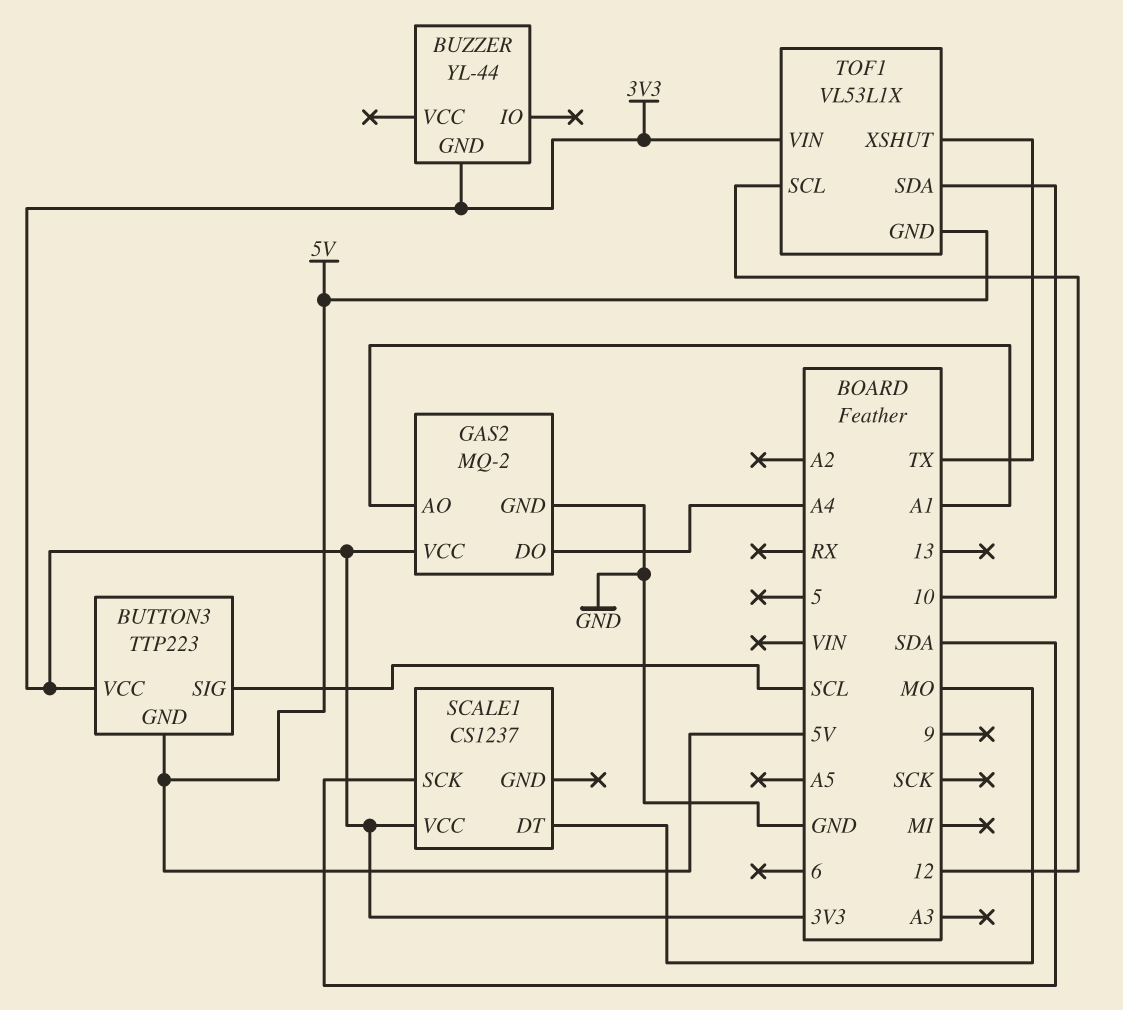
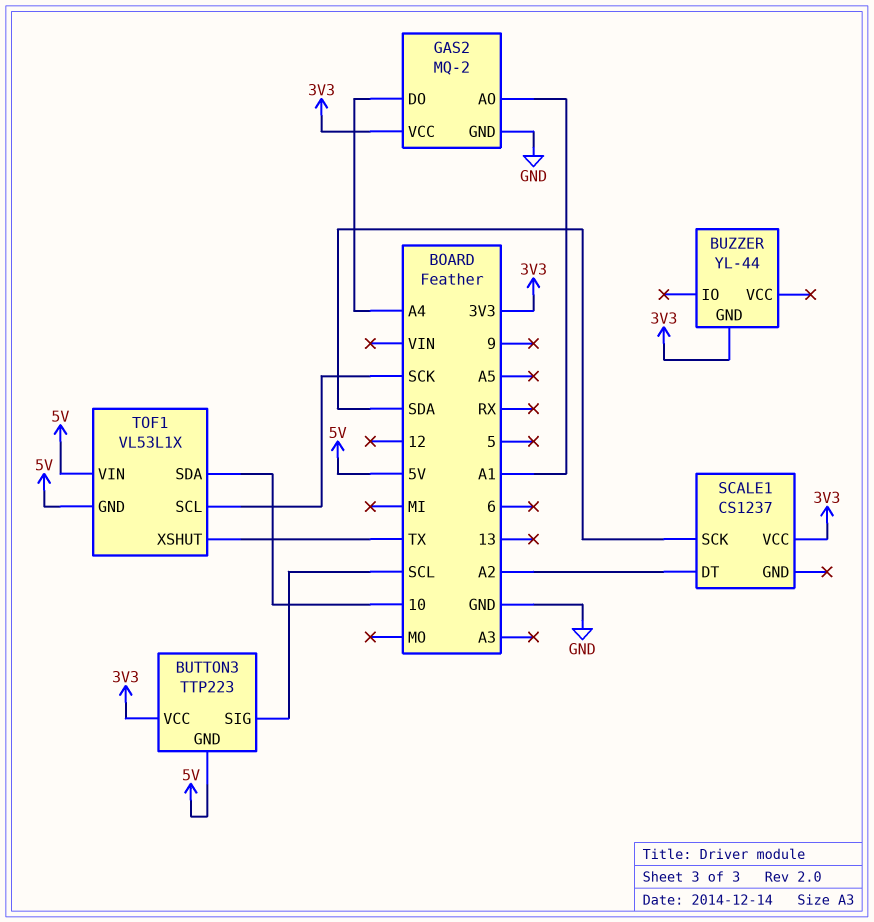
SCALE1 pin DT: MO -> A2
TOF1 pin SCL: 12 -> SCK
TOF1 pin VIN: 3V3 -> 5V

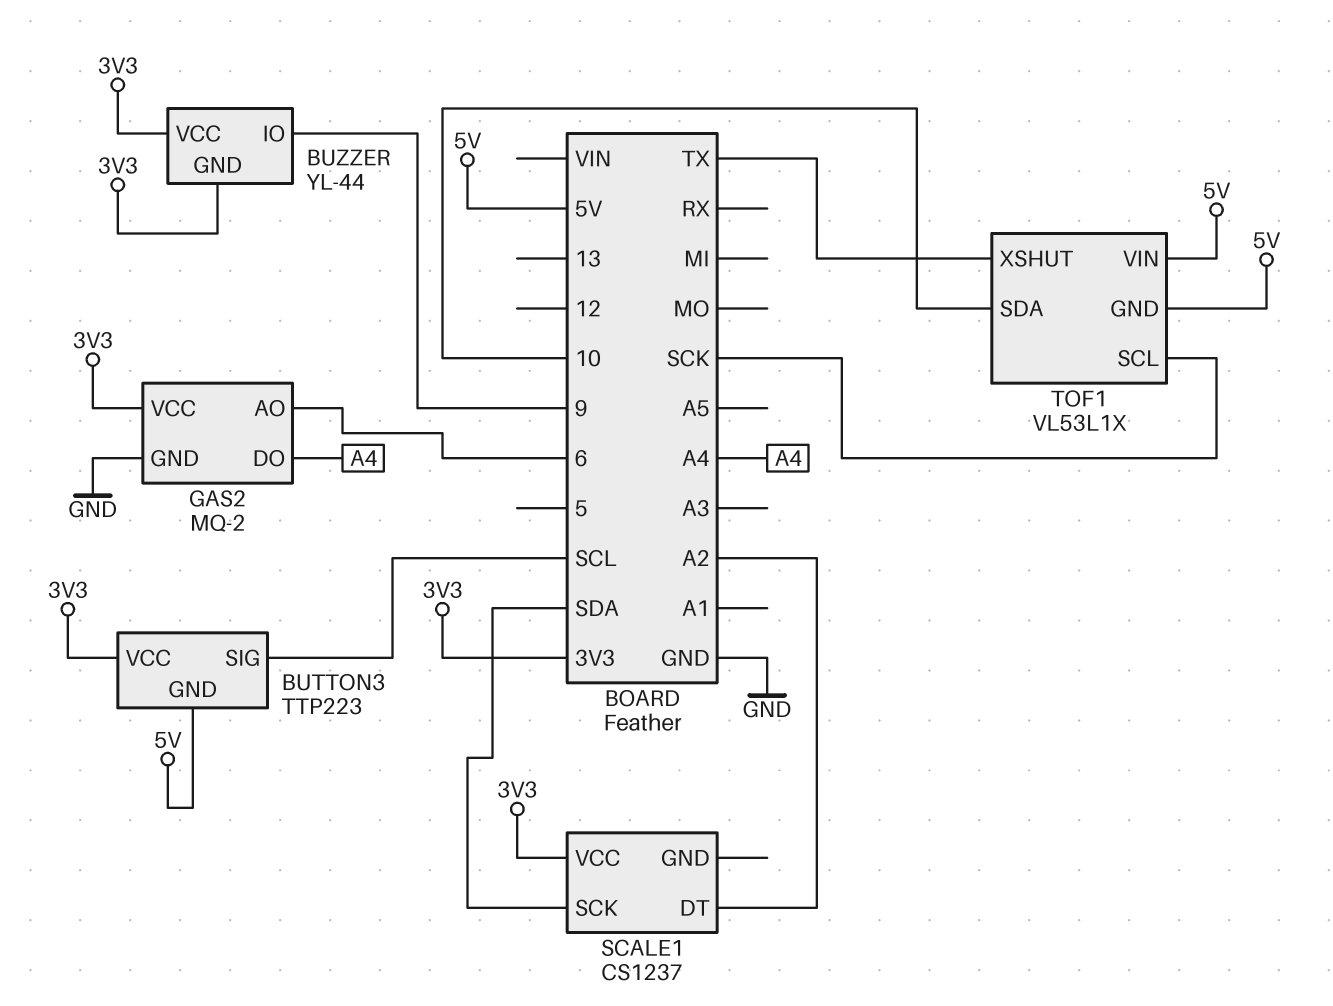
BUZZER pin IO: none -> 9
BUZZER pin VCC: none -> 3V3
GAS2 pin AO: A1 -> 6

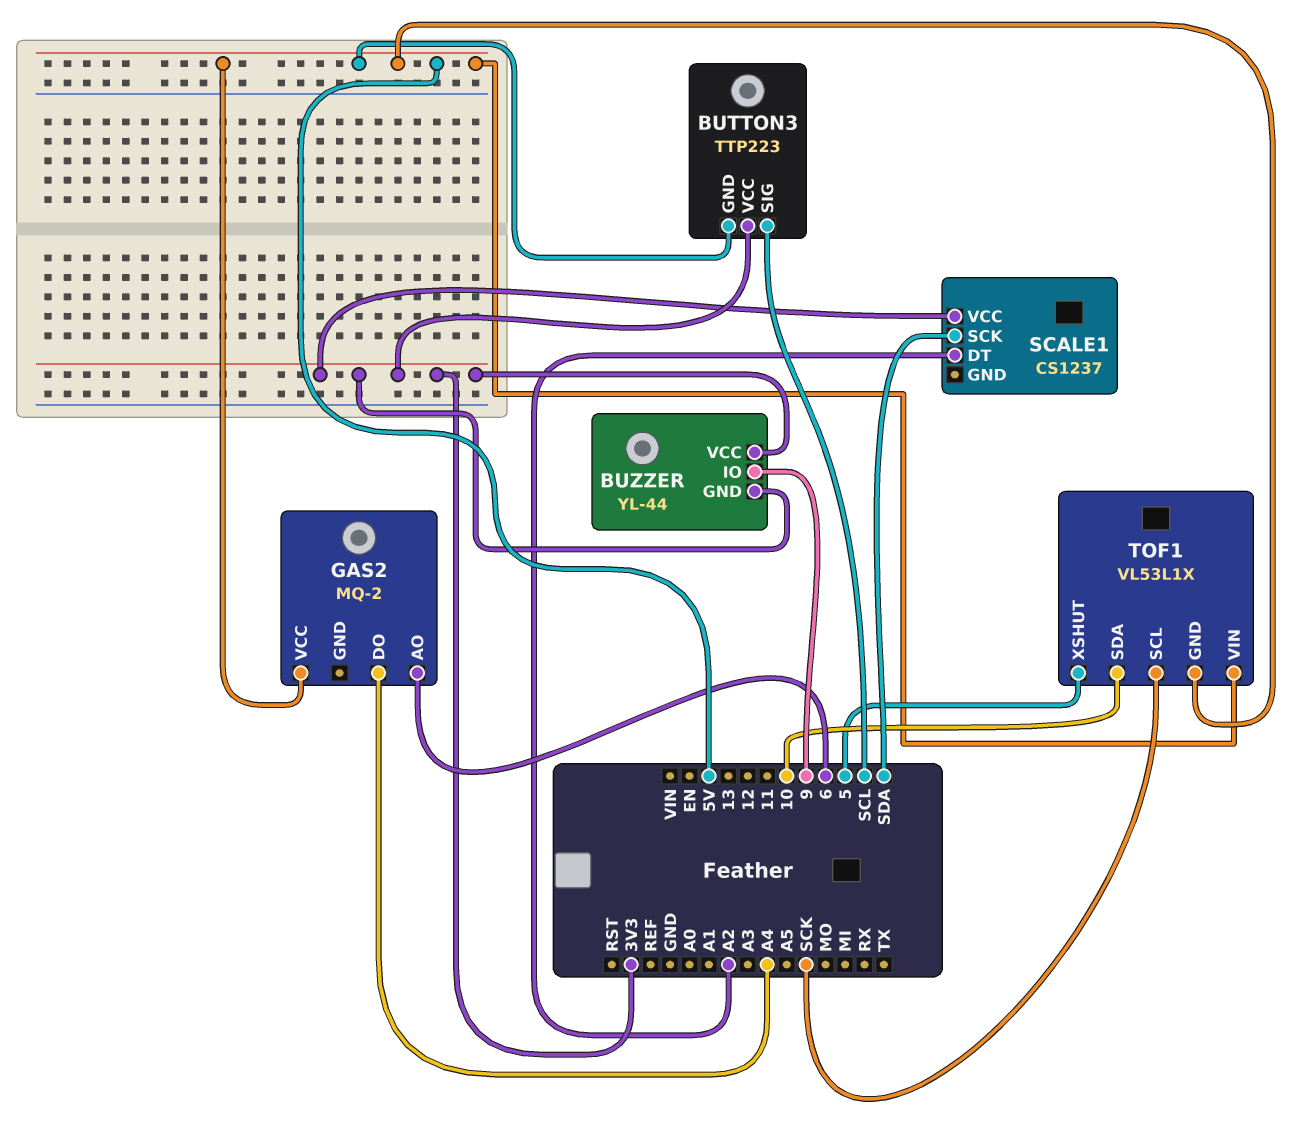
GAS2 pin GND: GND -> none
GAS2 pin VCC: 3V3 -> 5V
TOF1 pin XSHUT: TX -> 5

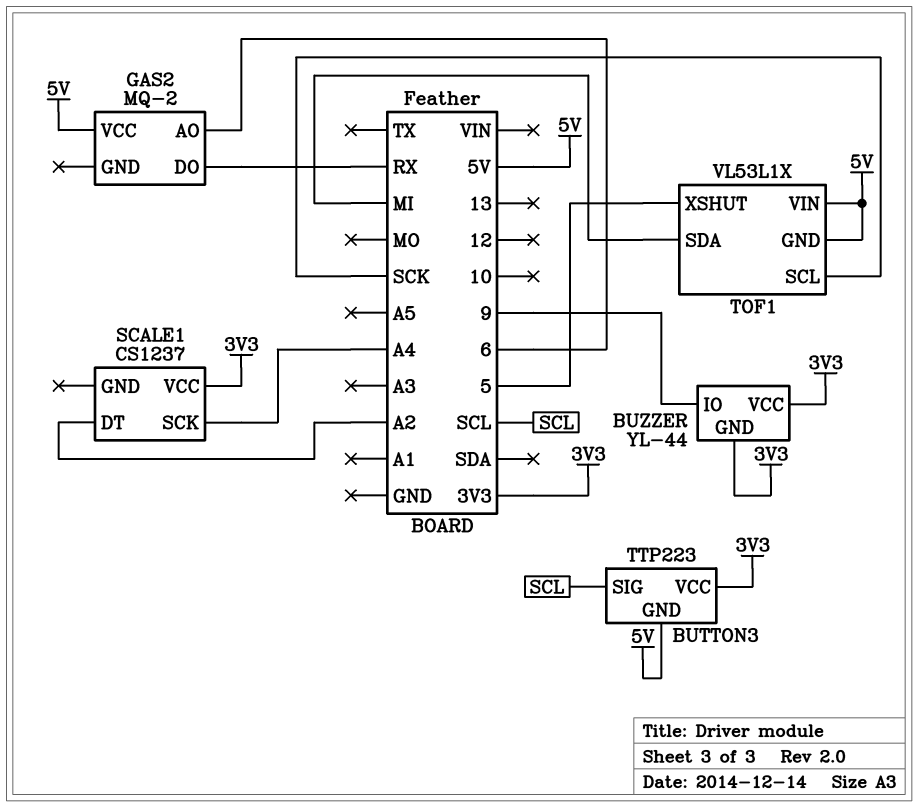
GAS2 pin DO: A4 -> RX
SCALE1 pin SCK: SDA -> A4
TOF1 pin SDA: 10 -> MI

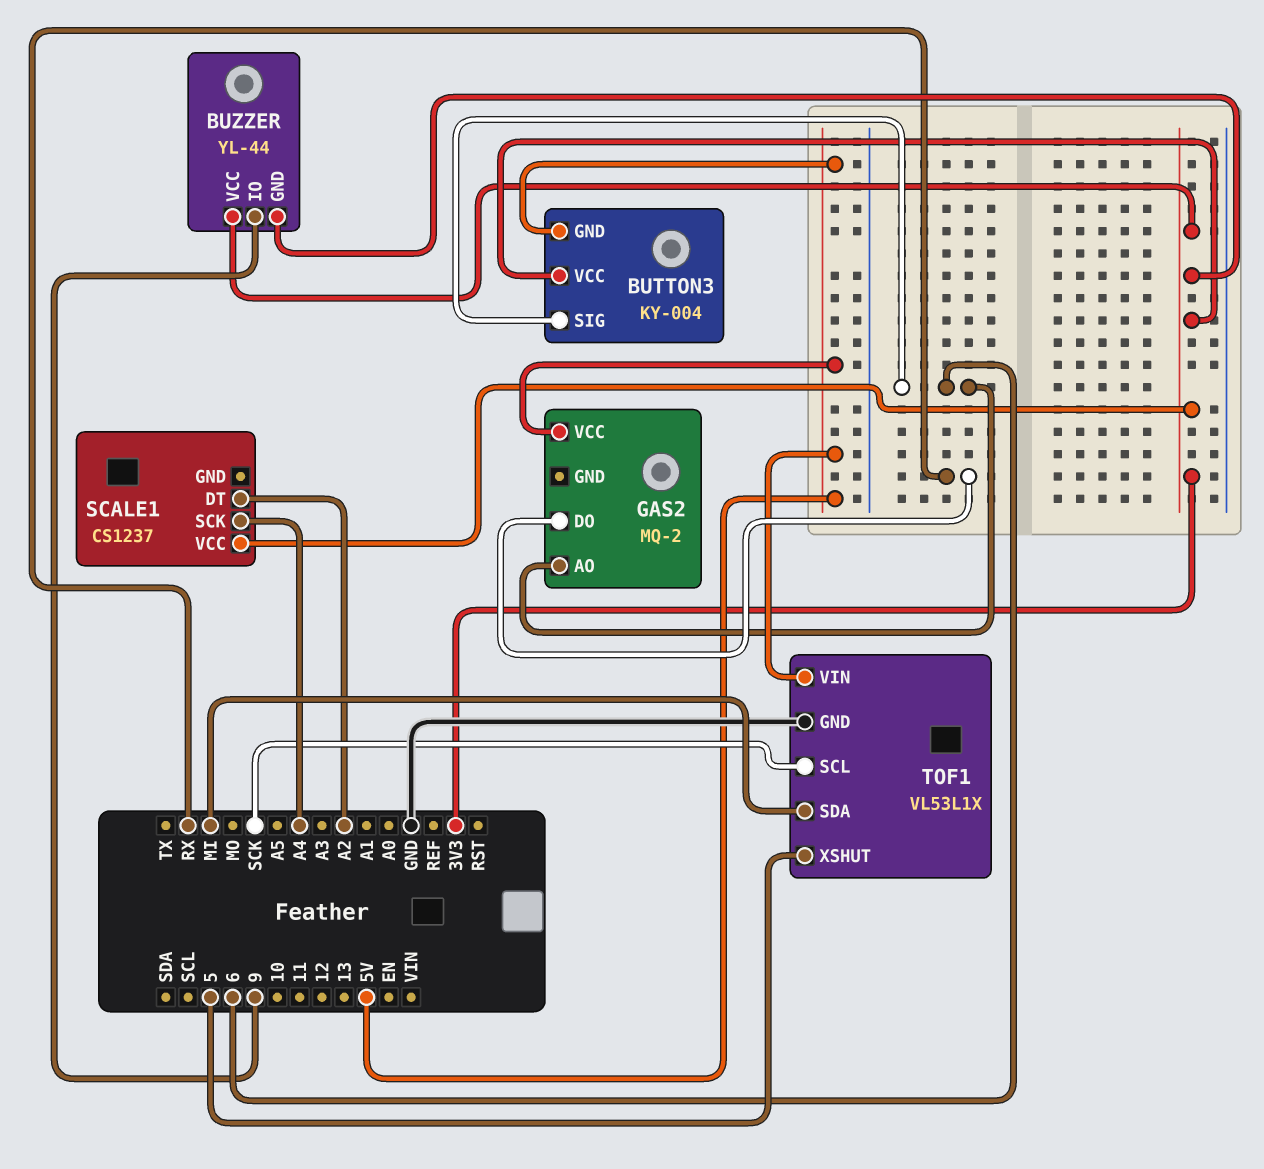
BUTTON3: TTP223 -> KY-004
BUTTON3 pin SIG: SCL -> 6
TOF1 pin GND: 5V -> GND

